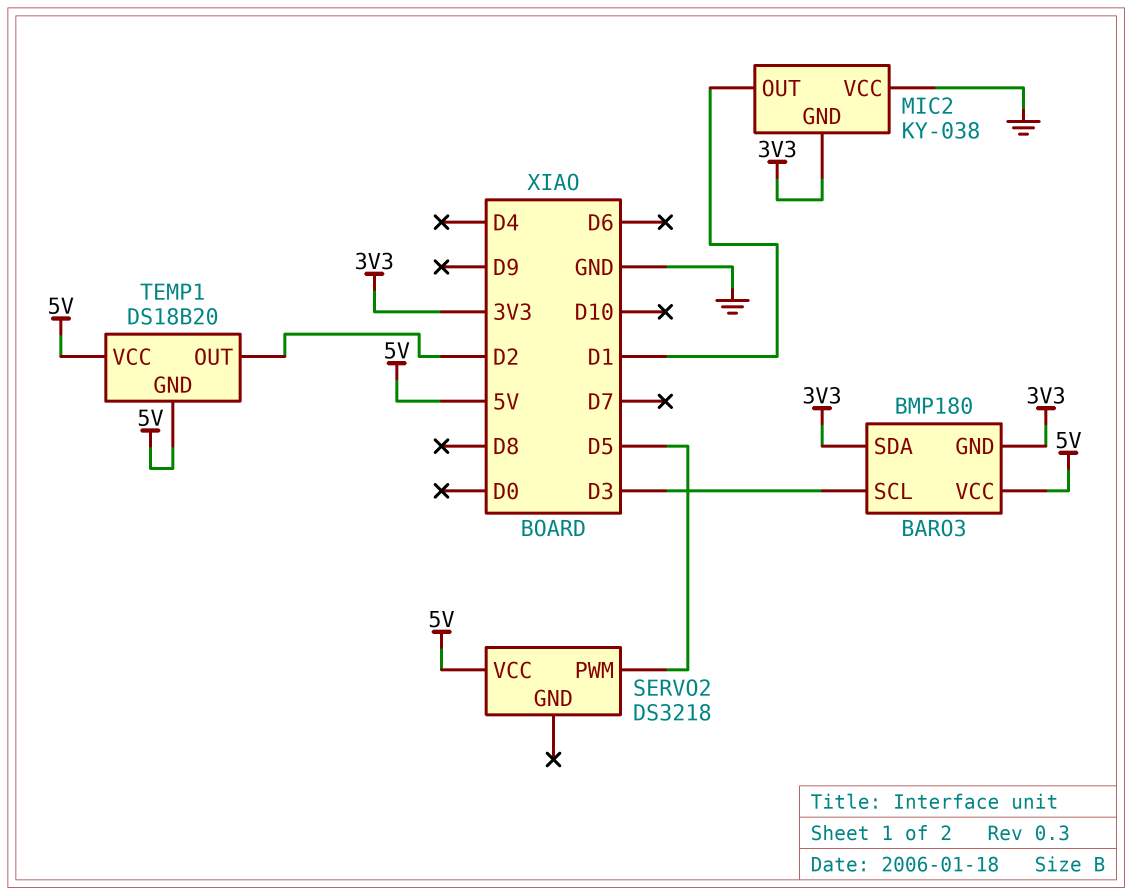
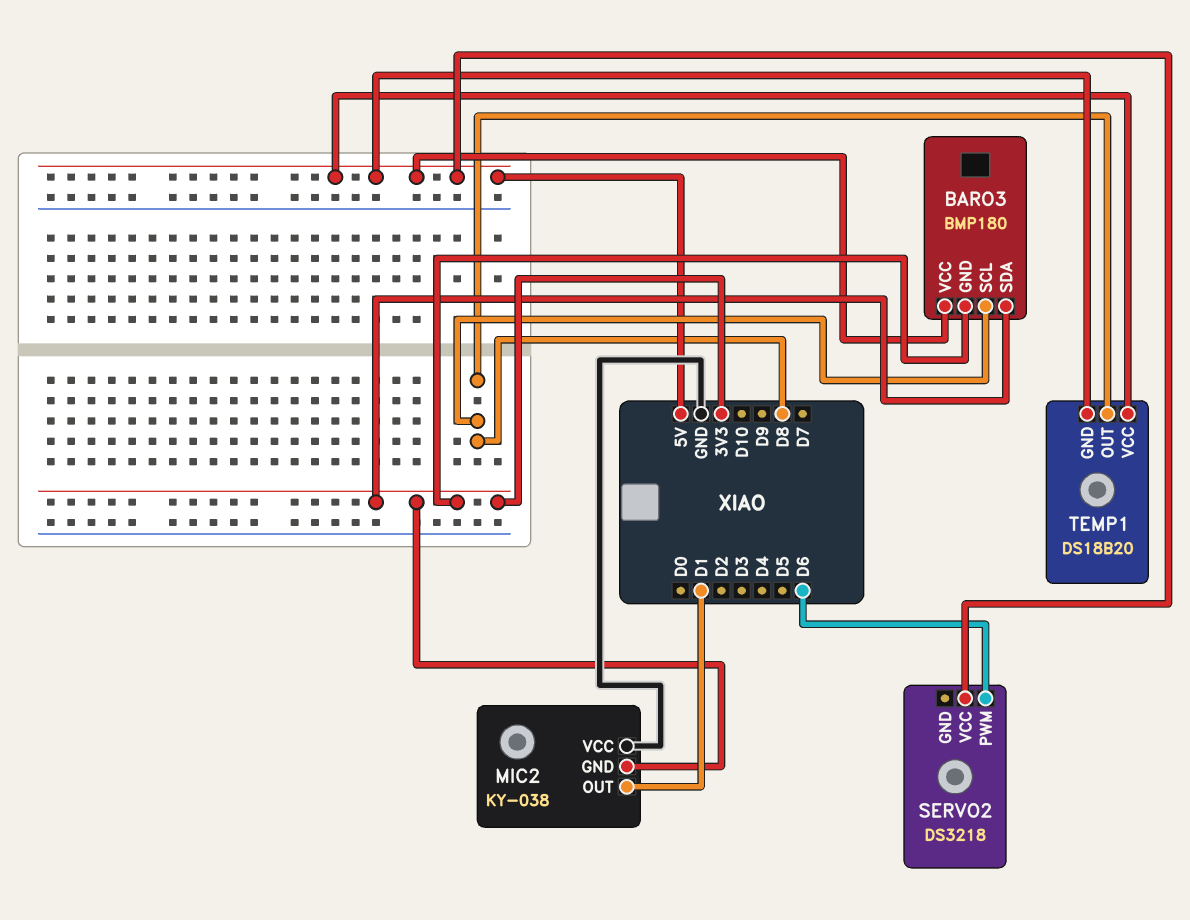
BARO3 pin SCL: D3 -> D8
SERVO2 pin PWM: D5 -> D6
TEMP1 pin OUT: D2 -> D8

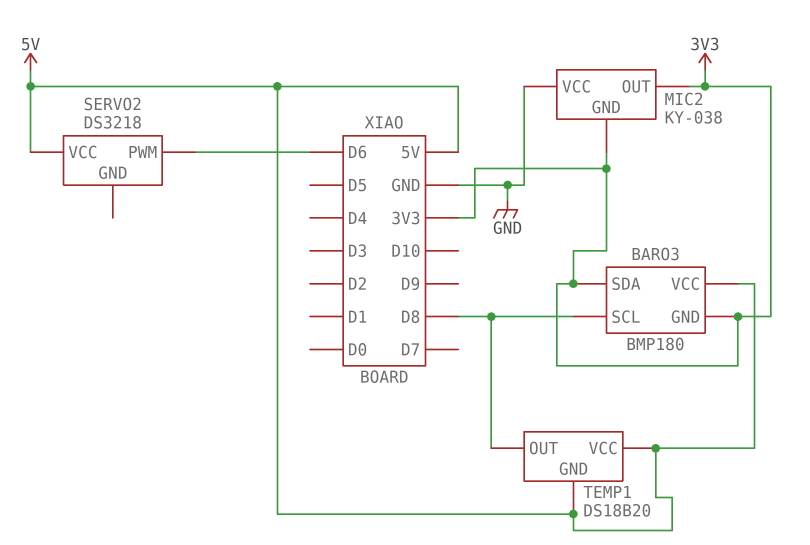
MIC2 pin OUT: D1 -> 3V3

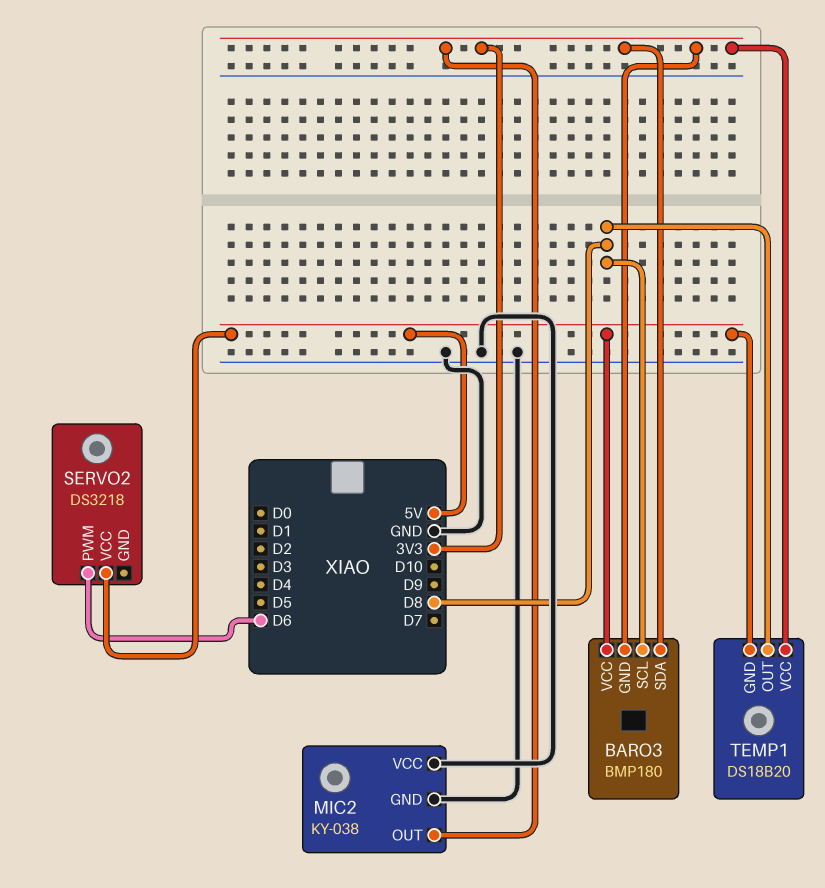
MIC2 pin GND: 3V3 -> GND
TEMP1 pin VCC: 5V -> 3V3

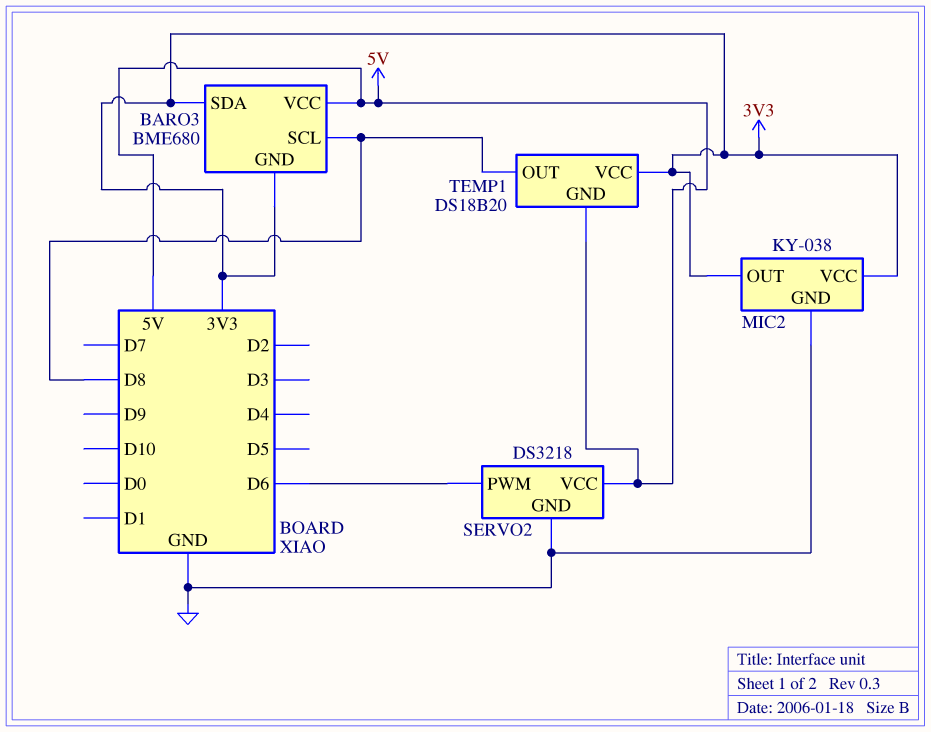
BARO3: BMP180 -> BME680
MIC2 pin VCC: GND -> 3V3
SERVO2 pin GND: none -> GND

